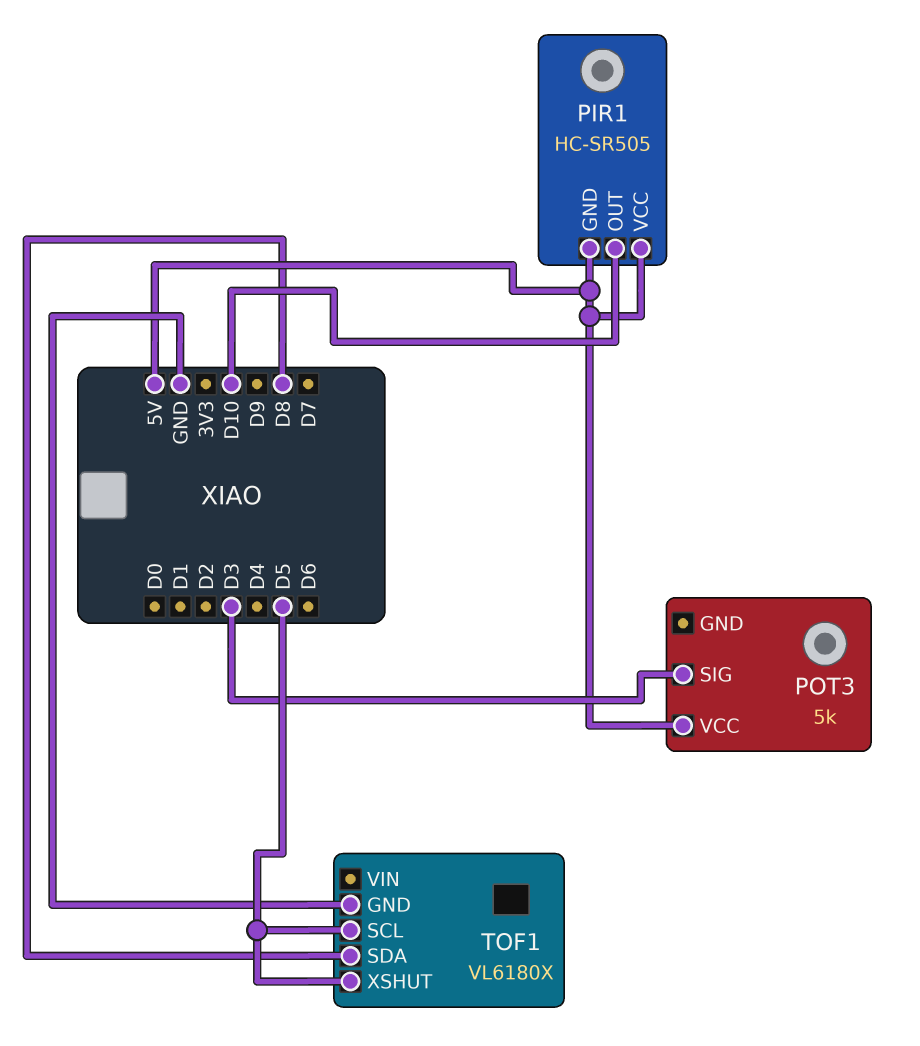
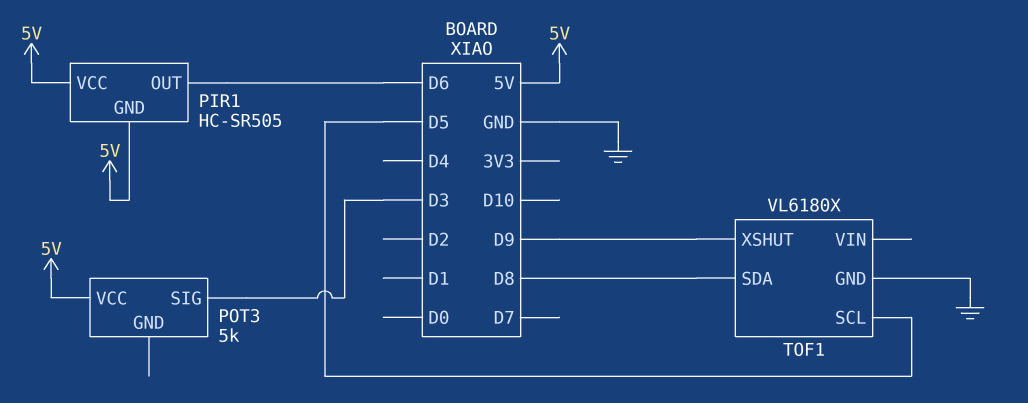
PIR1 pin OUT: D10 -> D6
TOF1 pin XSHUT: D5 -> D9

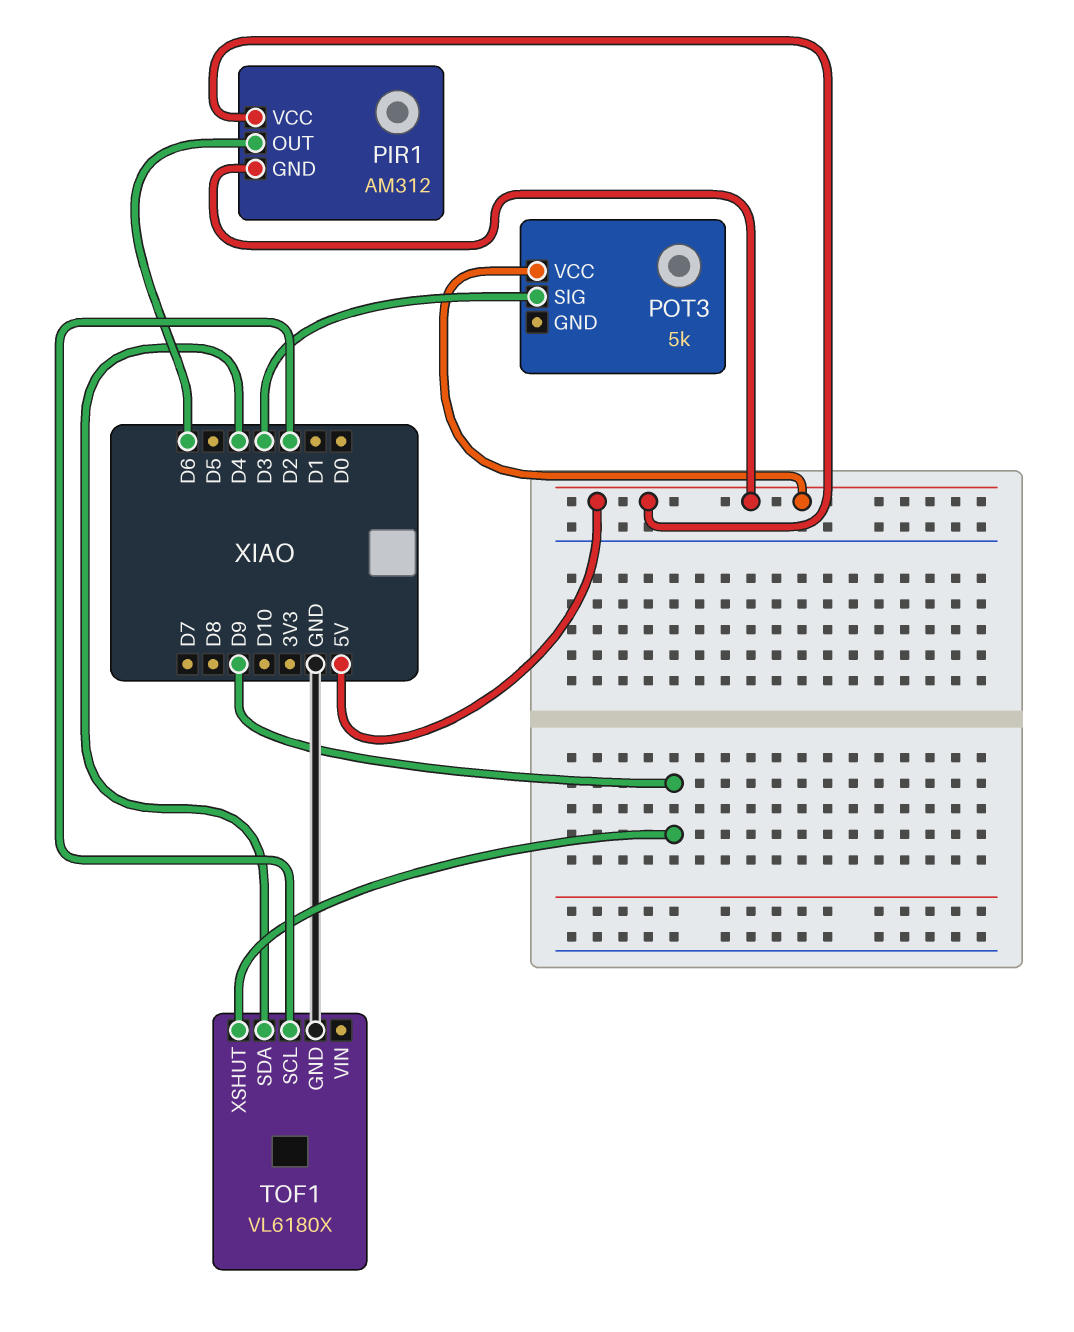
PIR1: HC-SR505 -> AM312
TOF1 pin SCL: D5 -> D2
TOF1 pin SDA: D8 -> D4

